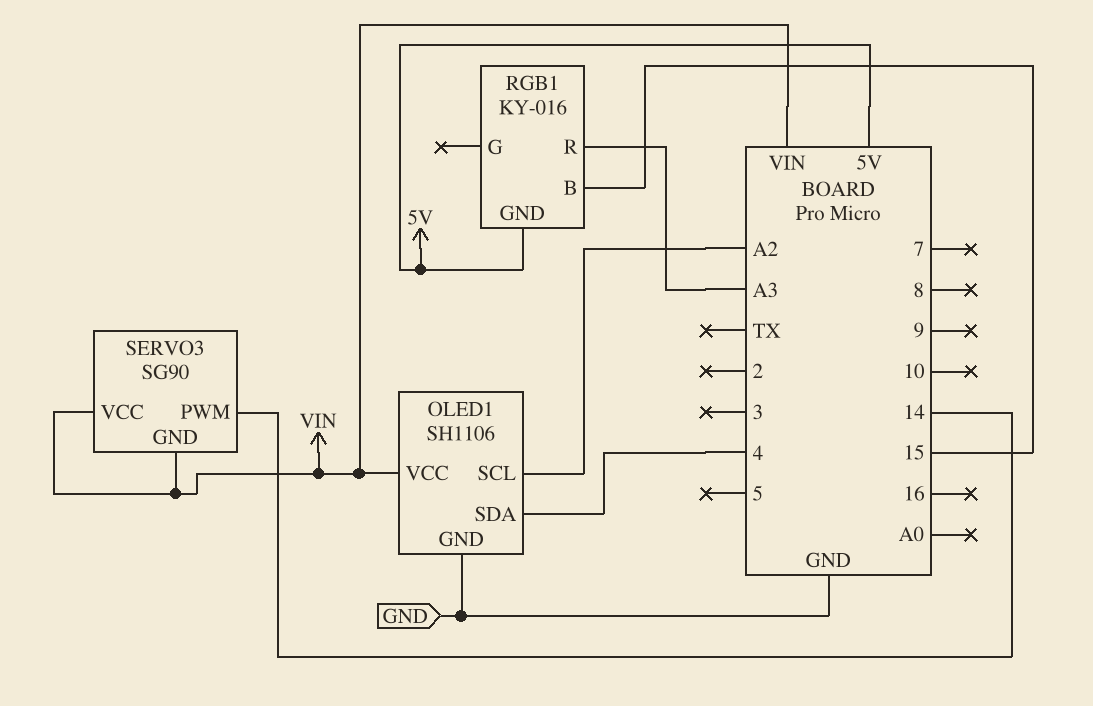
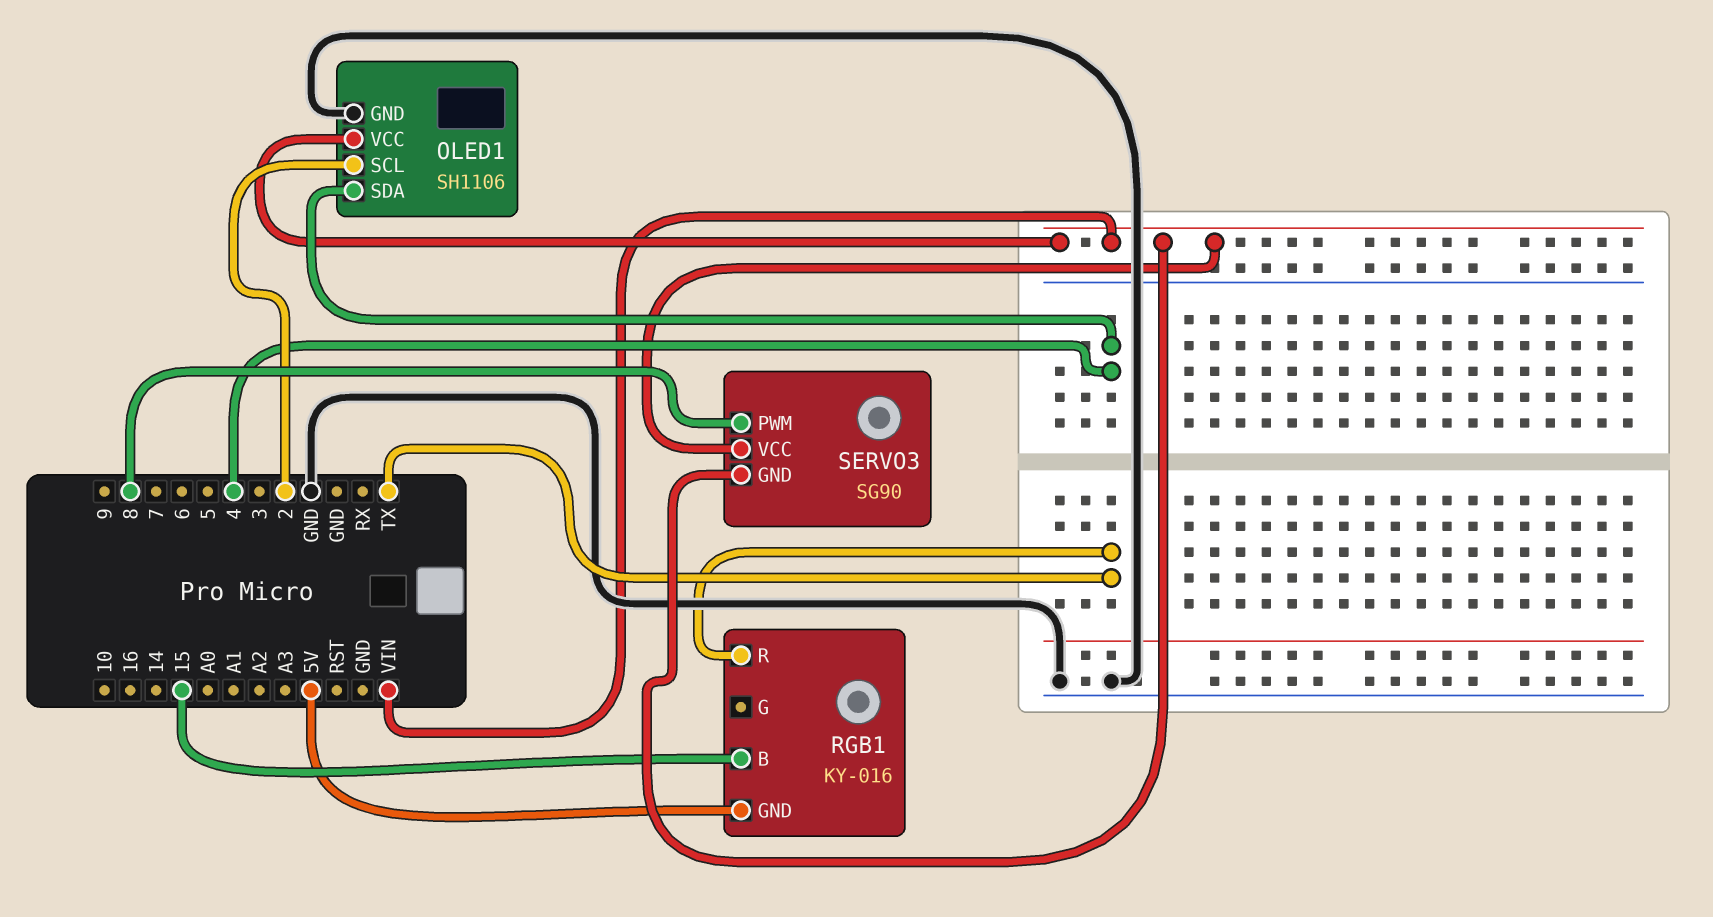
OLED1 pin SCL: A2 -> 2
RGB1 pin R: A3 -> TX
SERVO3 pin PWM: 14 -> 8

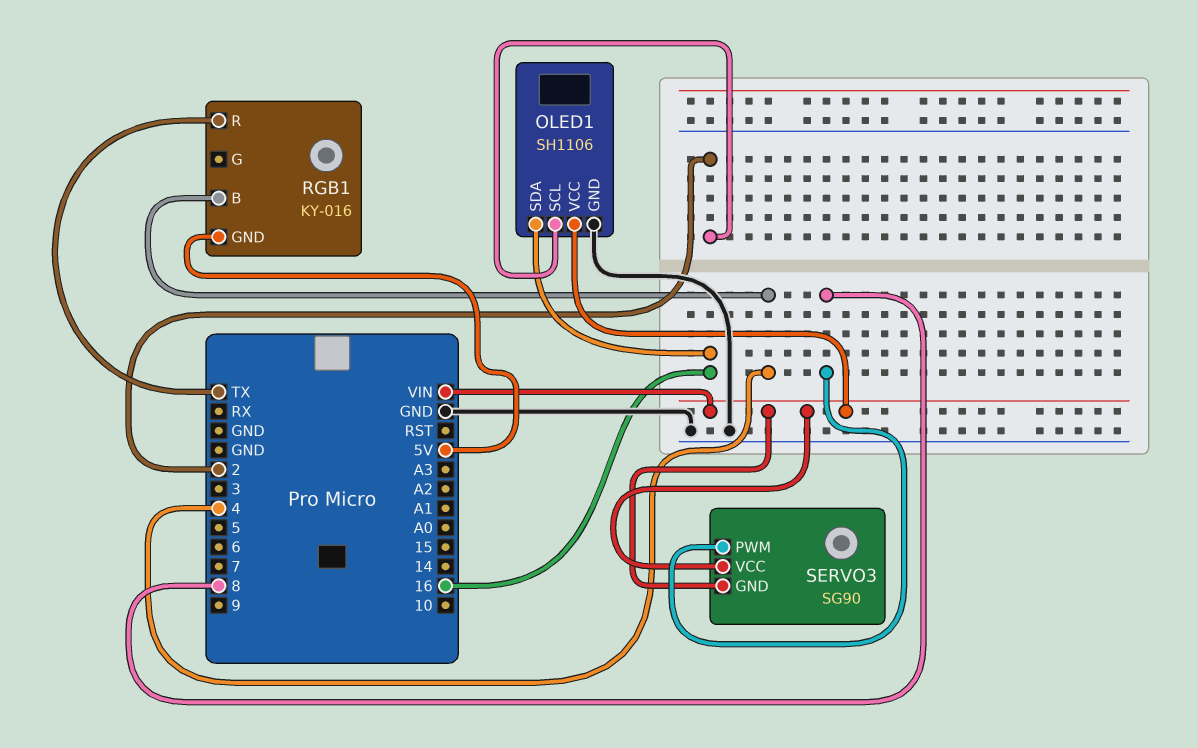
OLED1 pin SDA: 4 -> 16
RGB1 pin B: 15 -> 4

